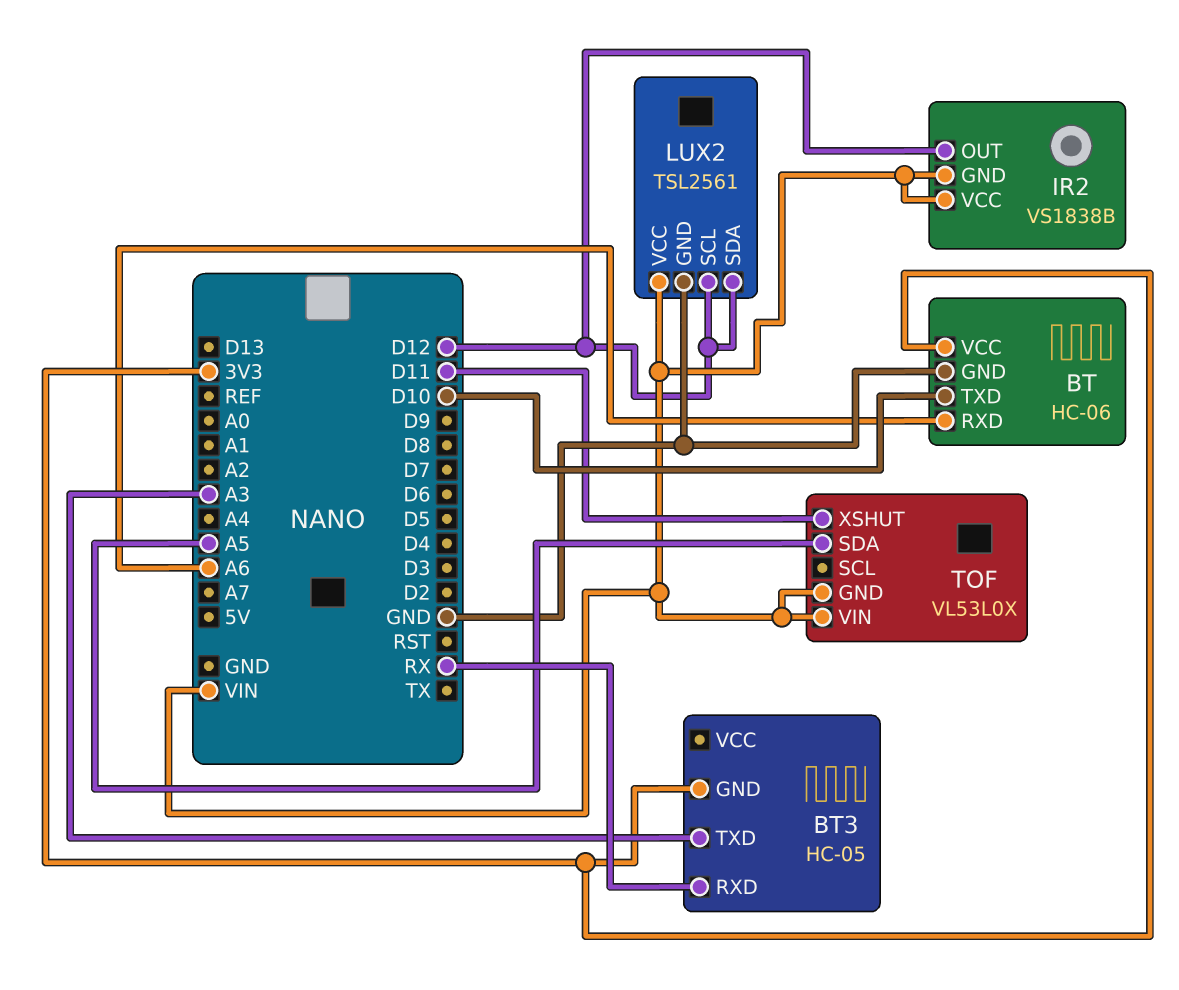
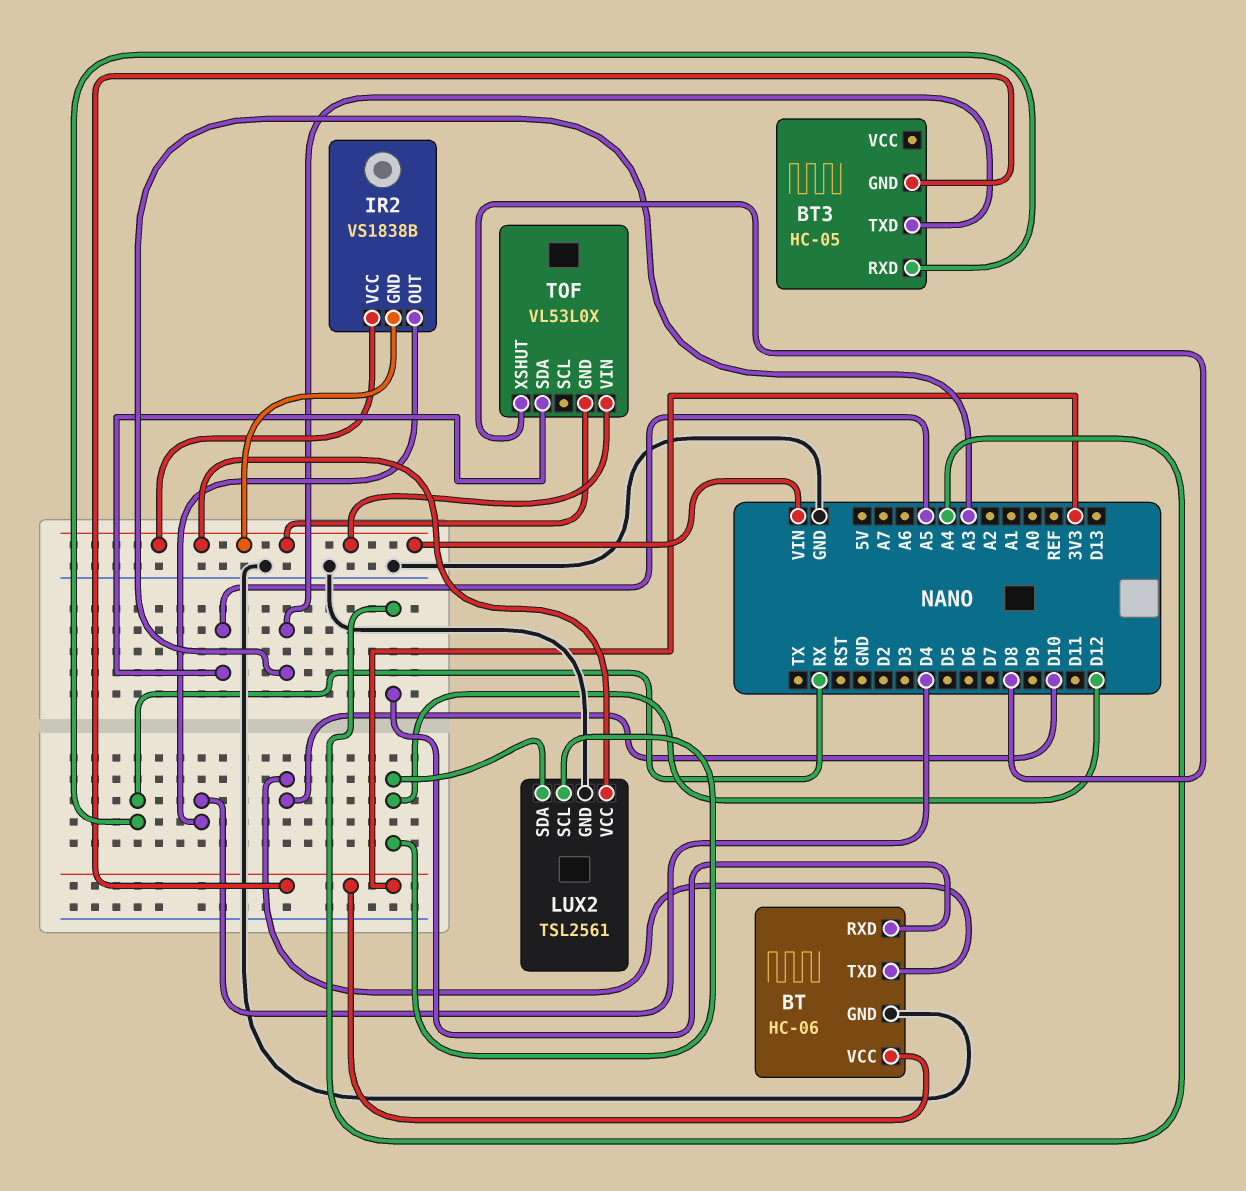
BT pin RXD: A6 -> A4
IR2 pin OUT: D12 -> D4
TOF pin XSHUT: D11 -> D8

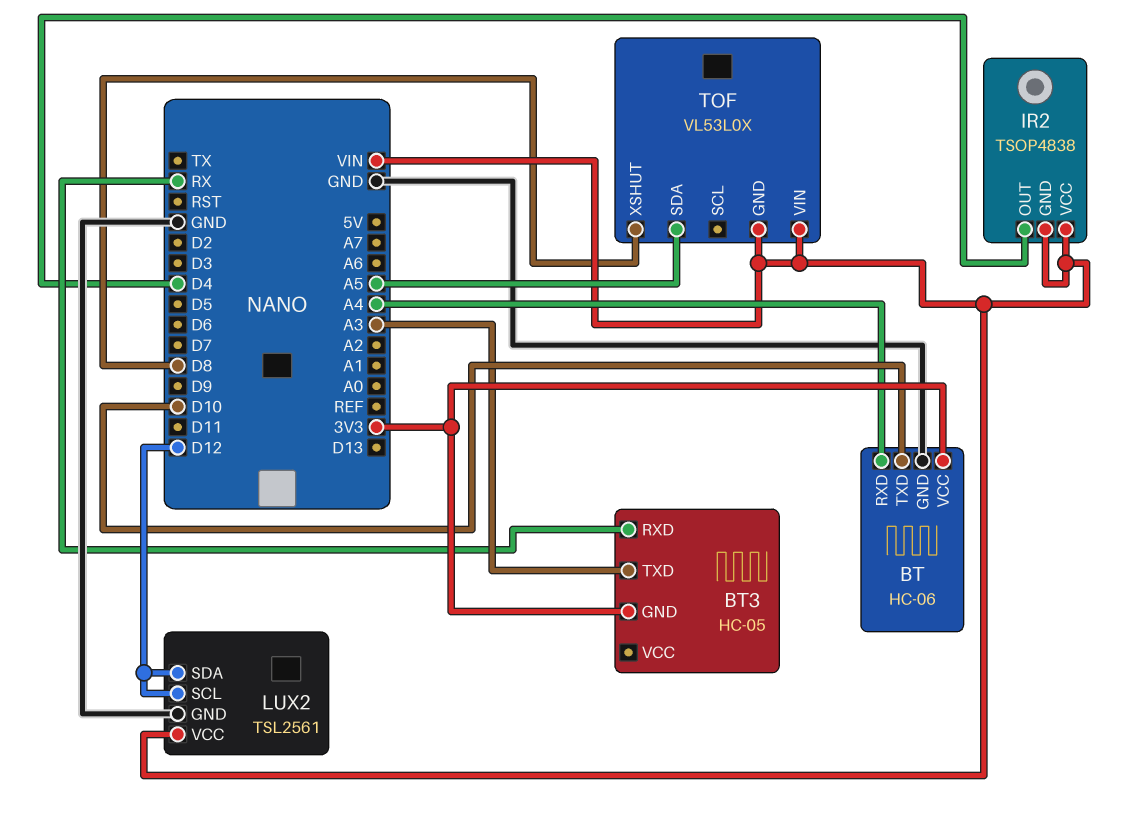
IR2: VS1838B -> TSOP4838

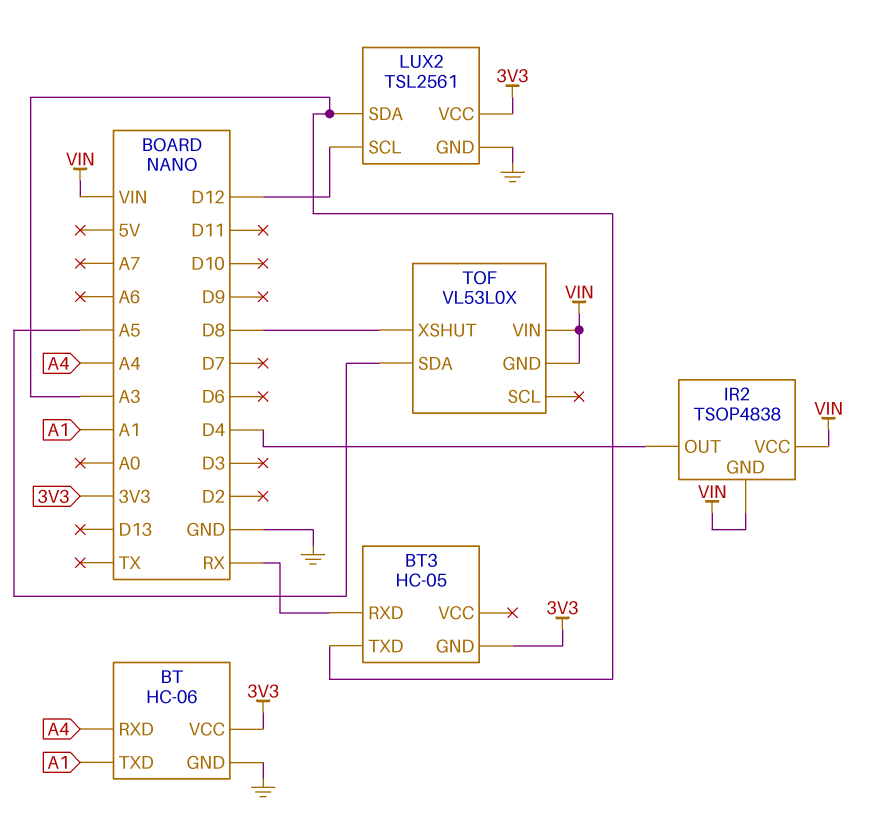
BT pin TXD: D10 -> A1
LUX2 pin SDA: D12 -> A3
LUX2 pin VCC: VIN -> 3V3

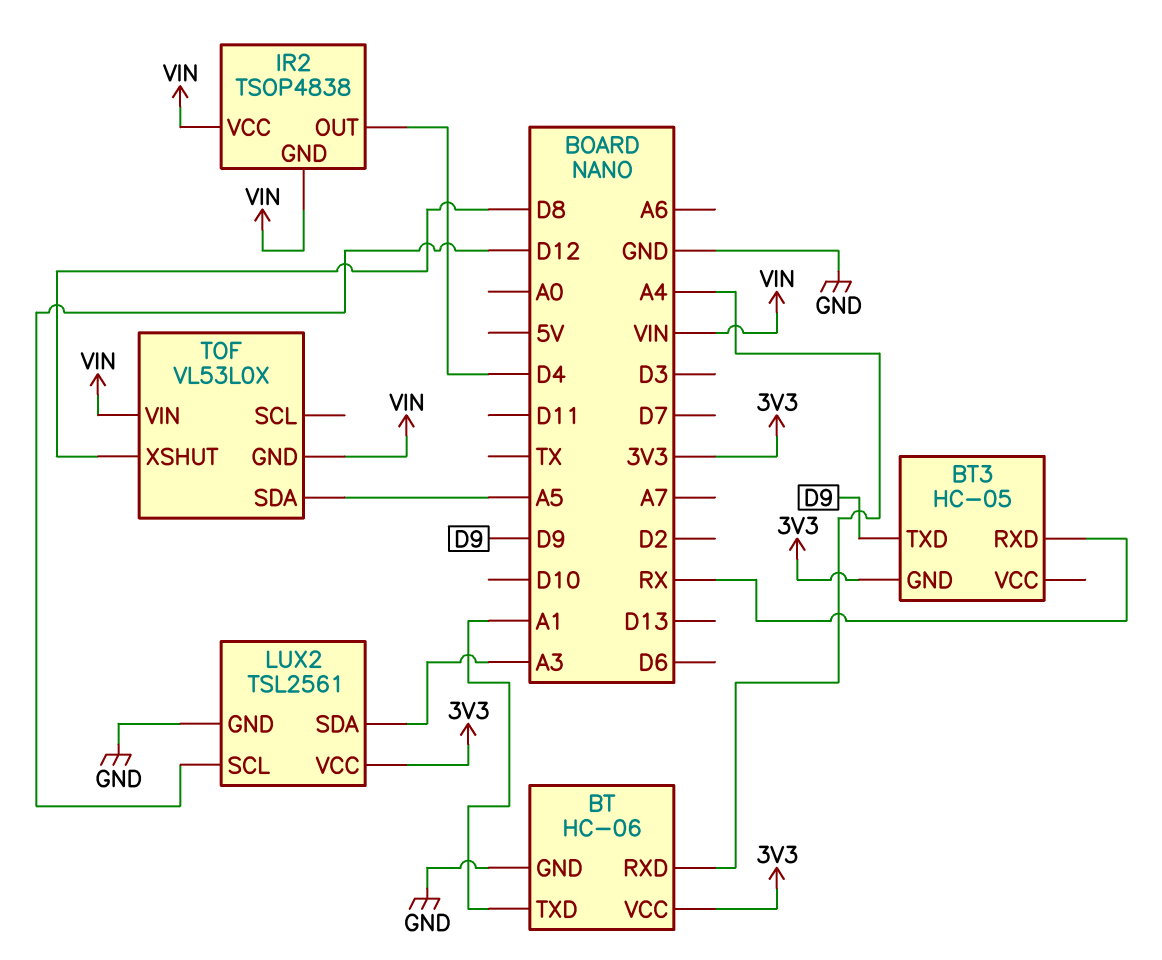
BT3 pin TXD: A3 -> D9

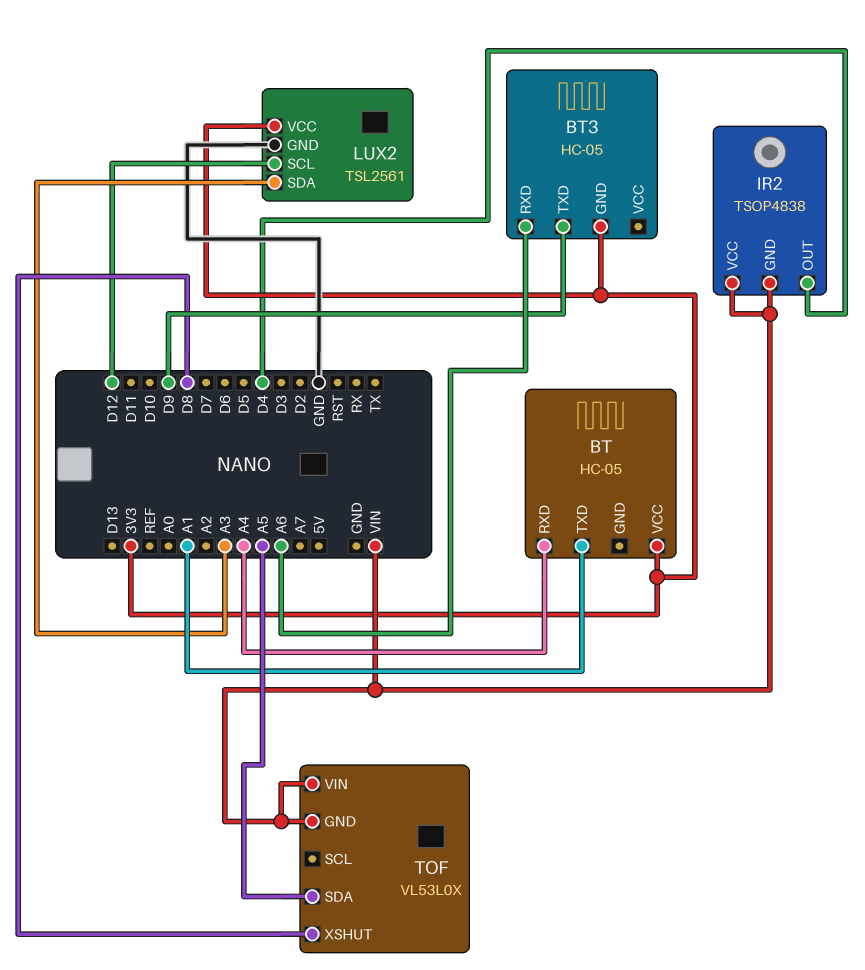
BT: HC-06 -> HC-05
BT pin GND: GND -> none
BT3 pin RXD: RX -> A6

